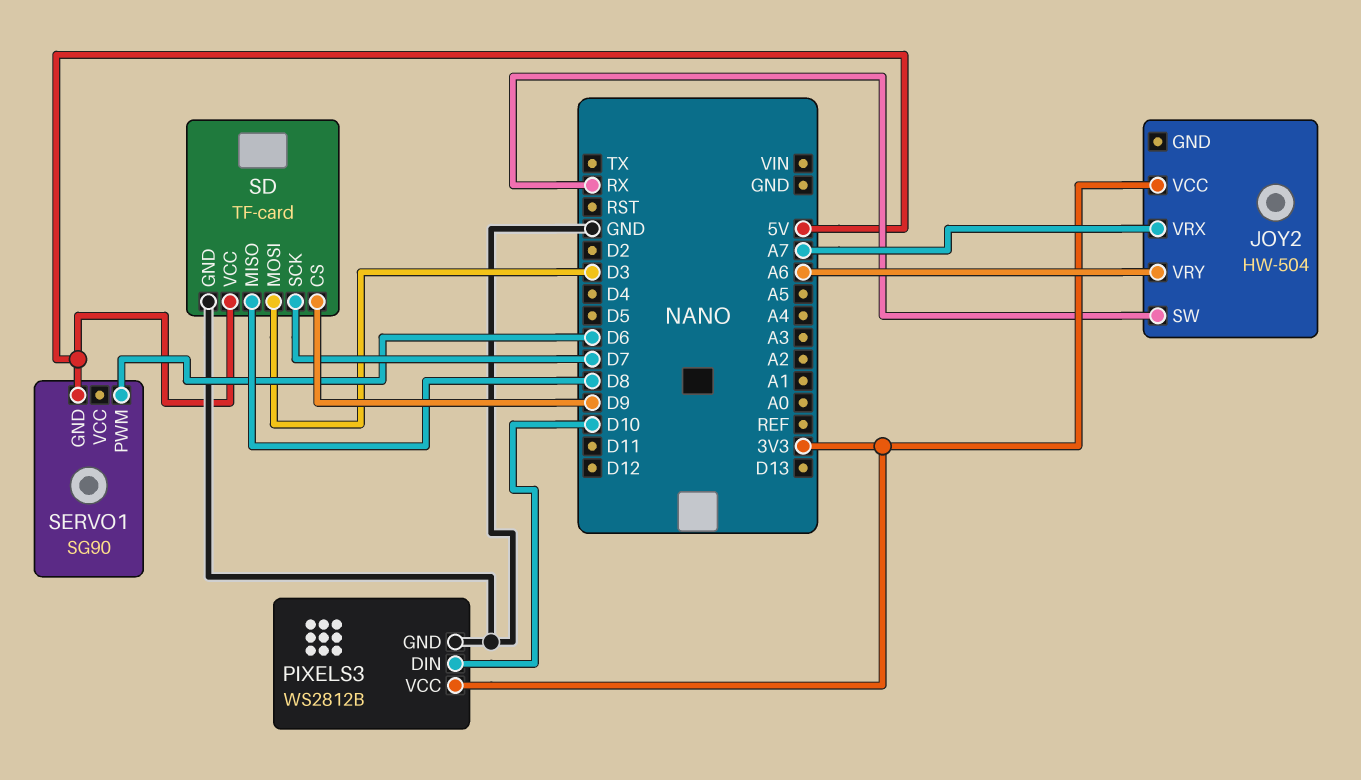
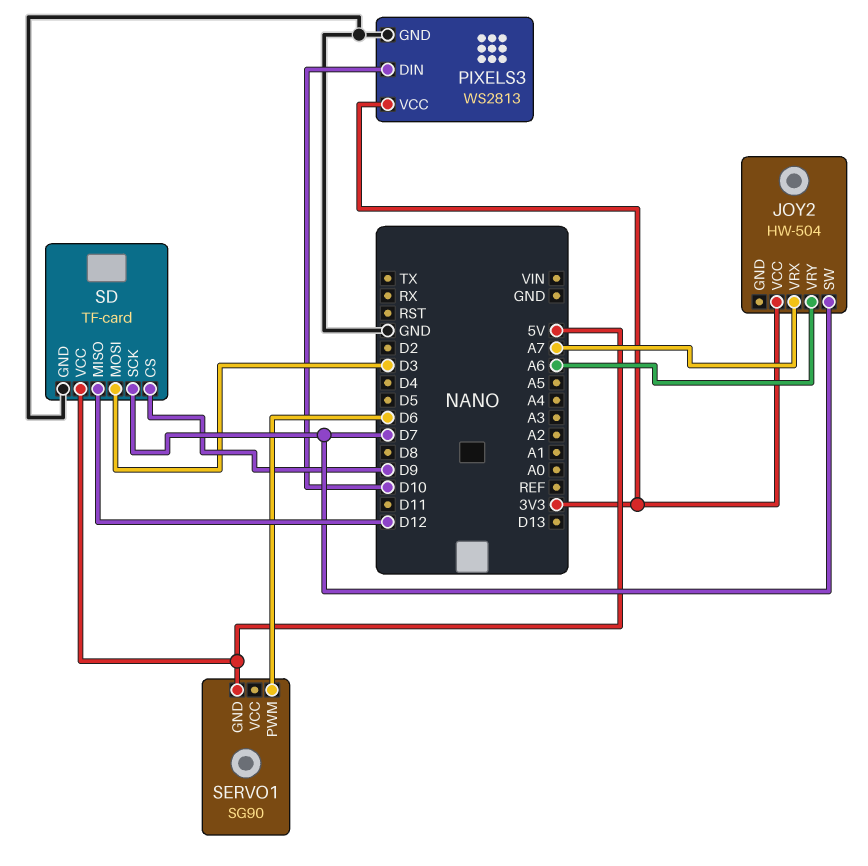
JOY2 pin SW: RX -> D7
PIXELS3: WS2812B -> WS2813
SD pin MISO: D8 -> D12

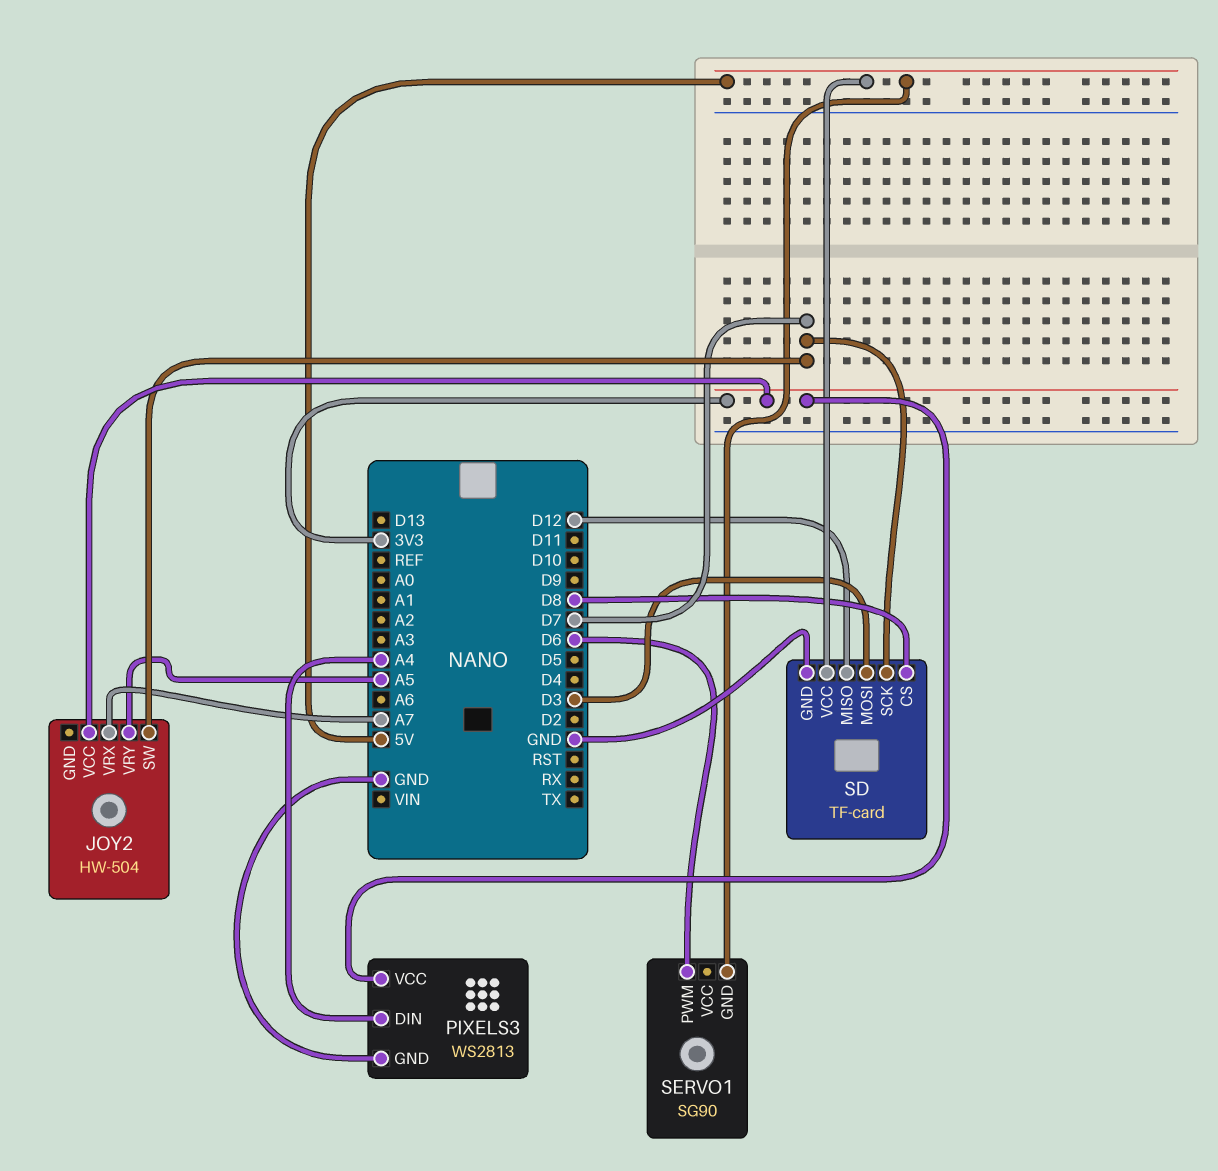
JOY2 pin VRY: A6 -> A5
PIXELS3 pin DIN: D10 -> A4
SD pin CS: D9 -> D8

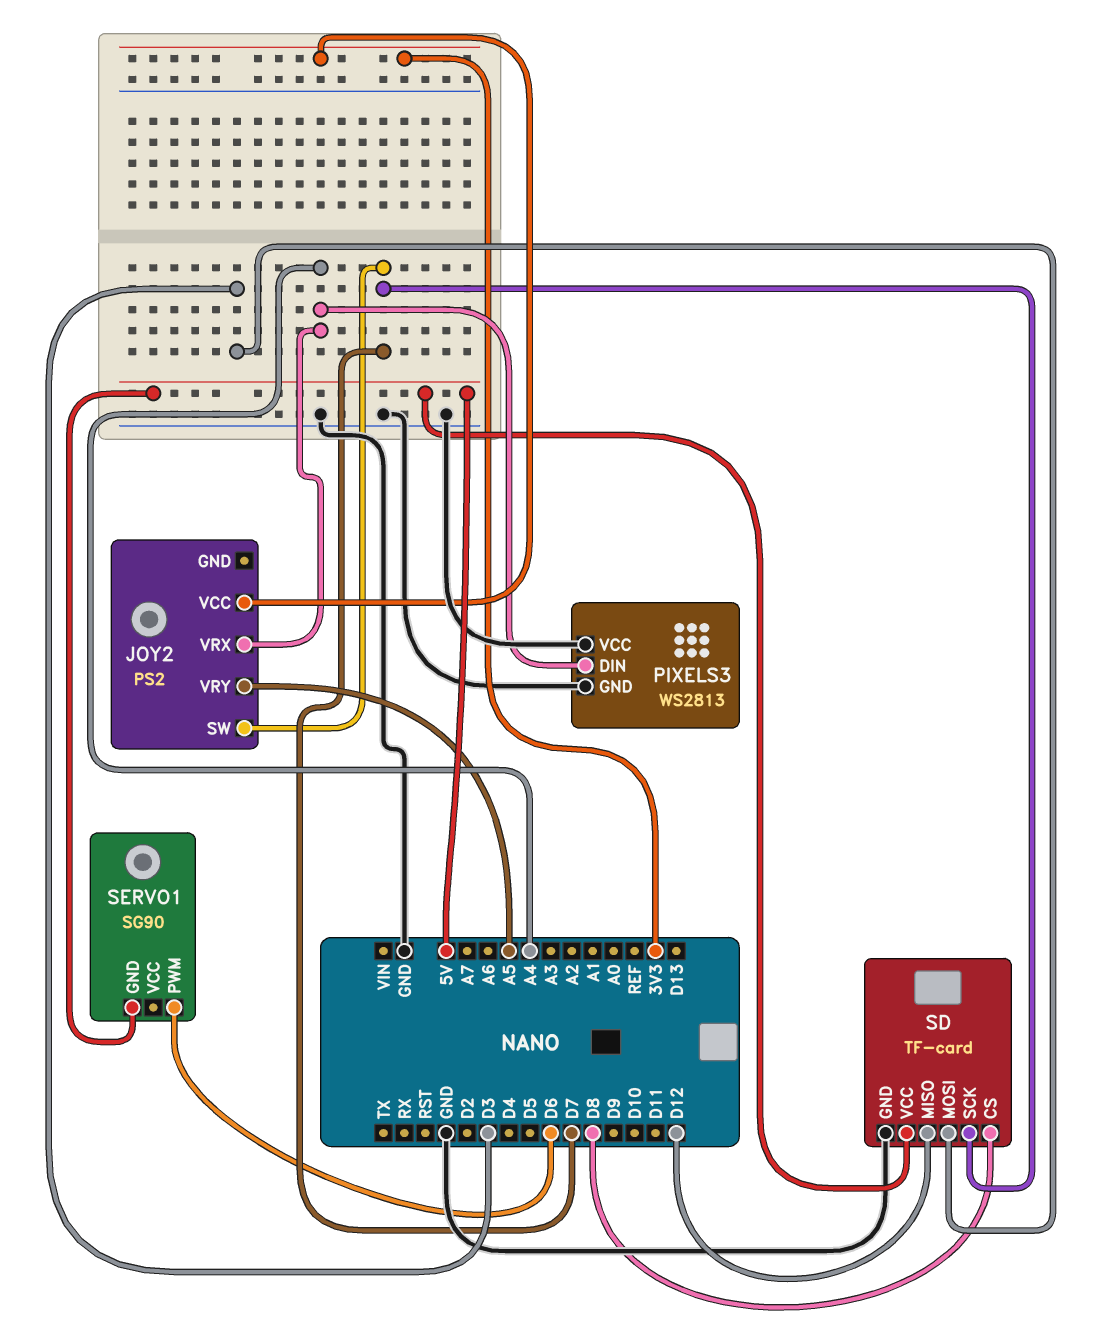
JOY2: HW-504 -> PS2
JOY2 pin VRX: A7 -> A4
PIXELS3 pin VCC: 3V3 -> GND

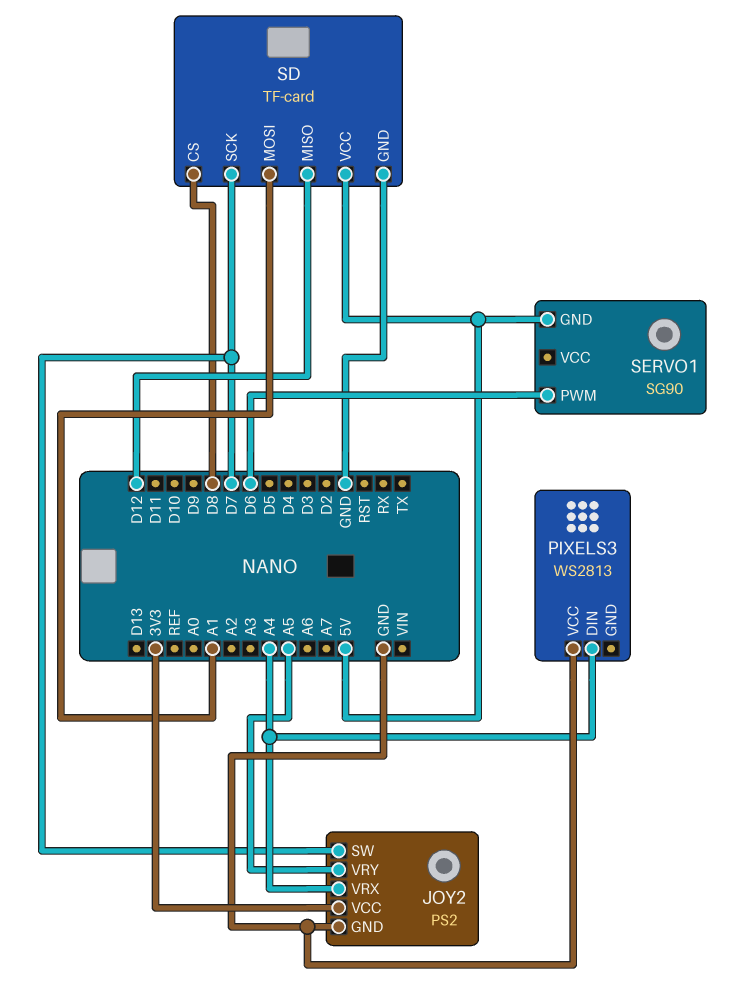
JOY2 pin GND: none -> GND
PIXELS3 pin GND: GND -> none
SD pin MOSI: D3 -> A1

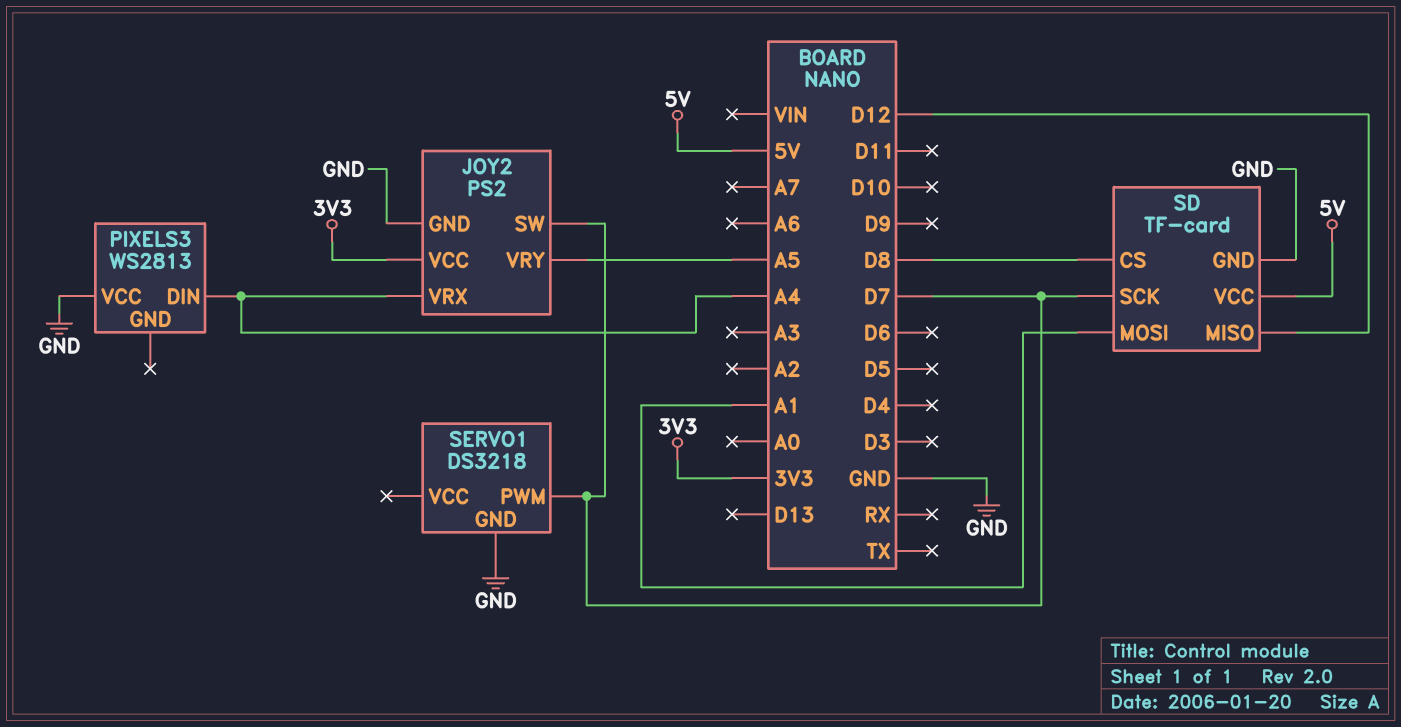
SERVO1: SG90 -> DS3218
SERVO1 pin GND: 5V -> GND
SERVO1 pin PWM: D6 -> D7

